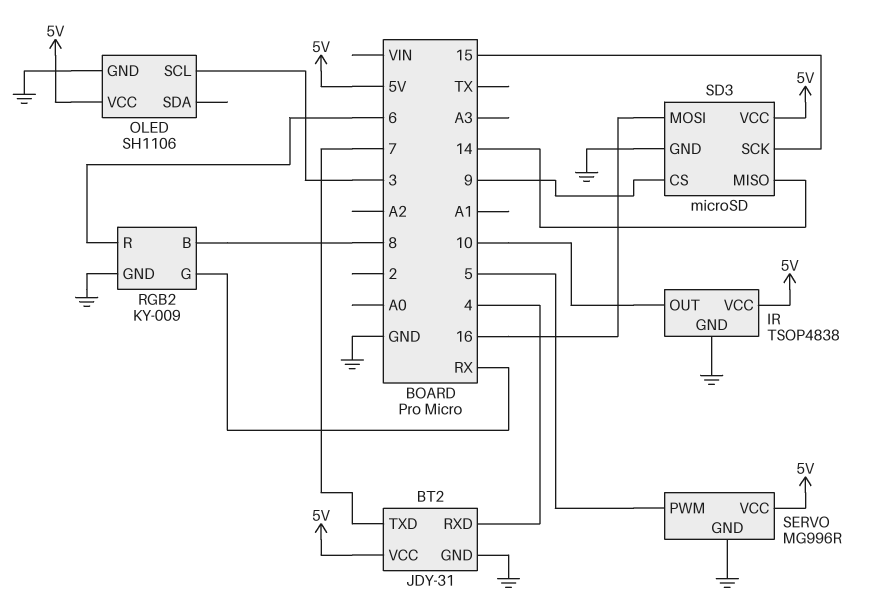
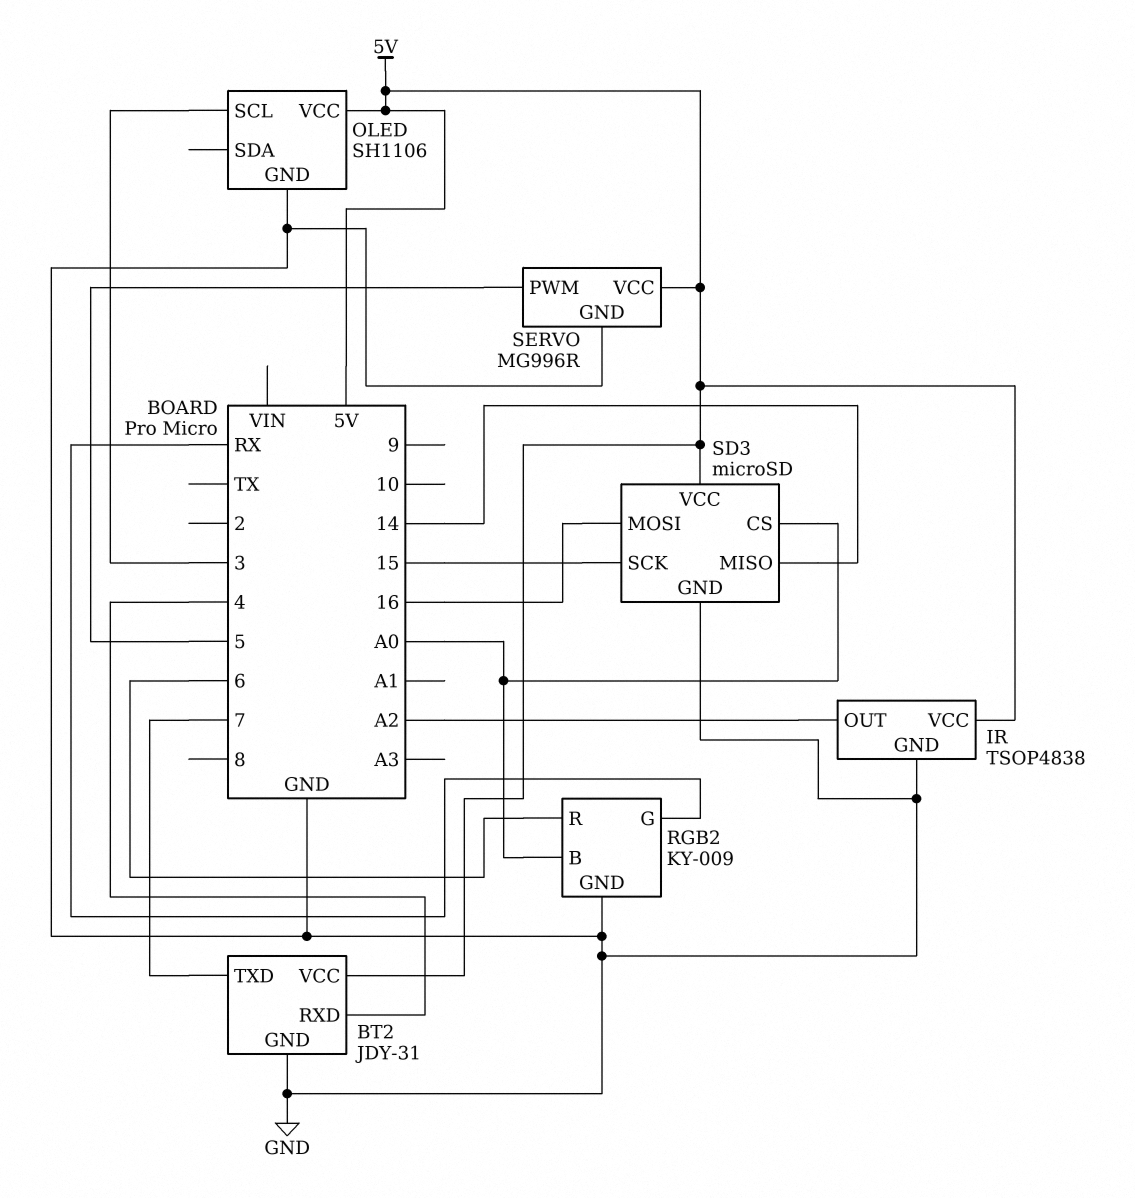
IR pin OUT: 10 -> A2
RGB2 pin B: 8 -> A0
SD3 pin CS: 9 -> A0

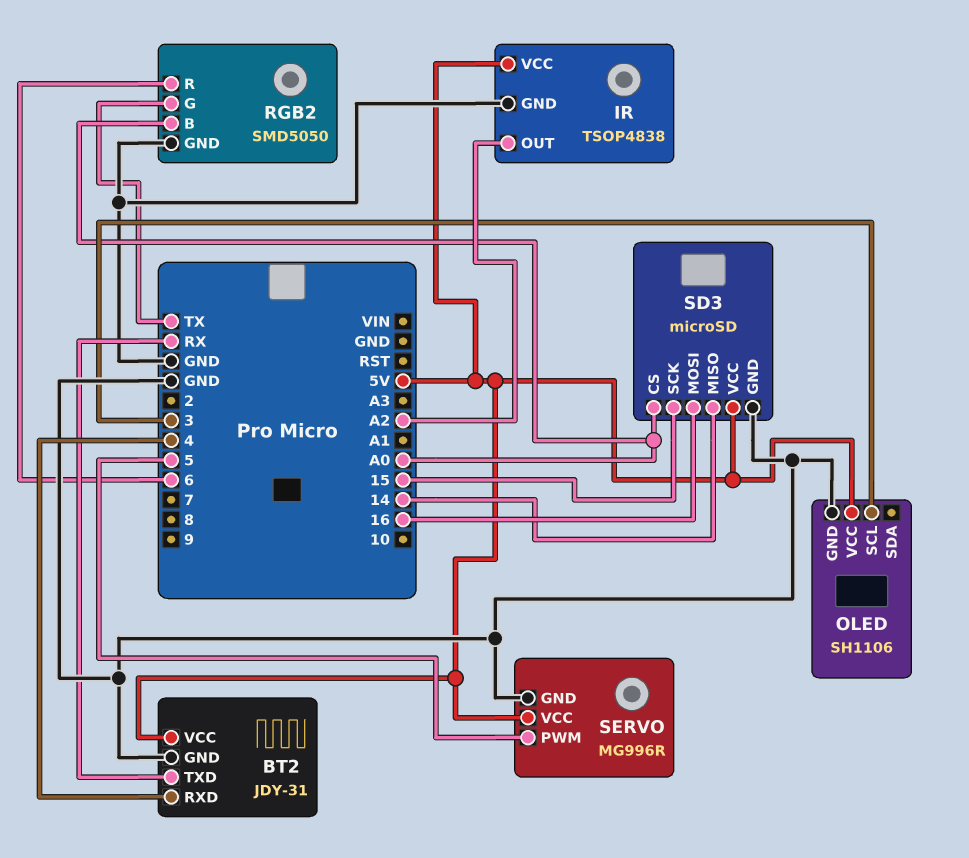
BT2 pin TXD: 7 -> RX
RGB2: KY-009 -> SMD5050
RGB2 pin G: RX -> TX

